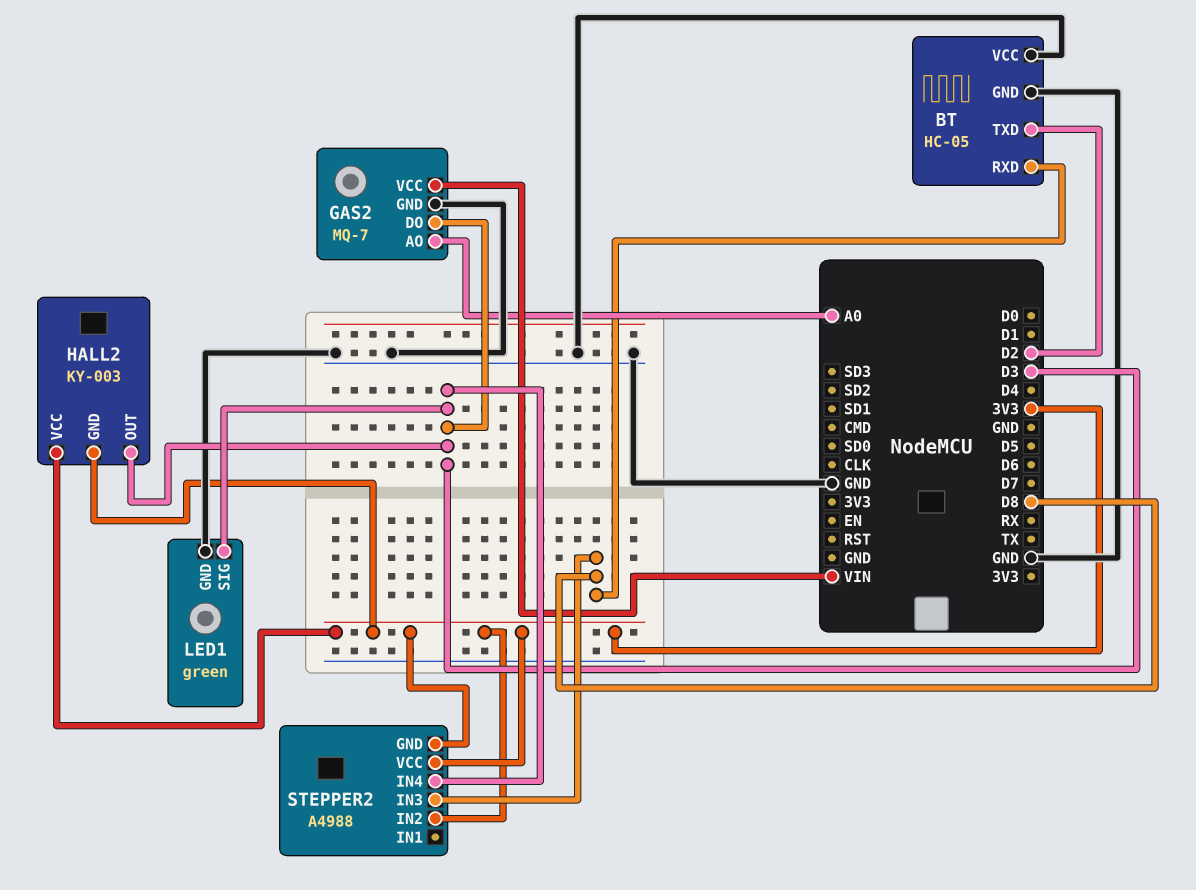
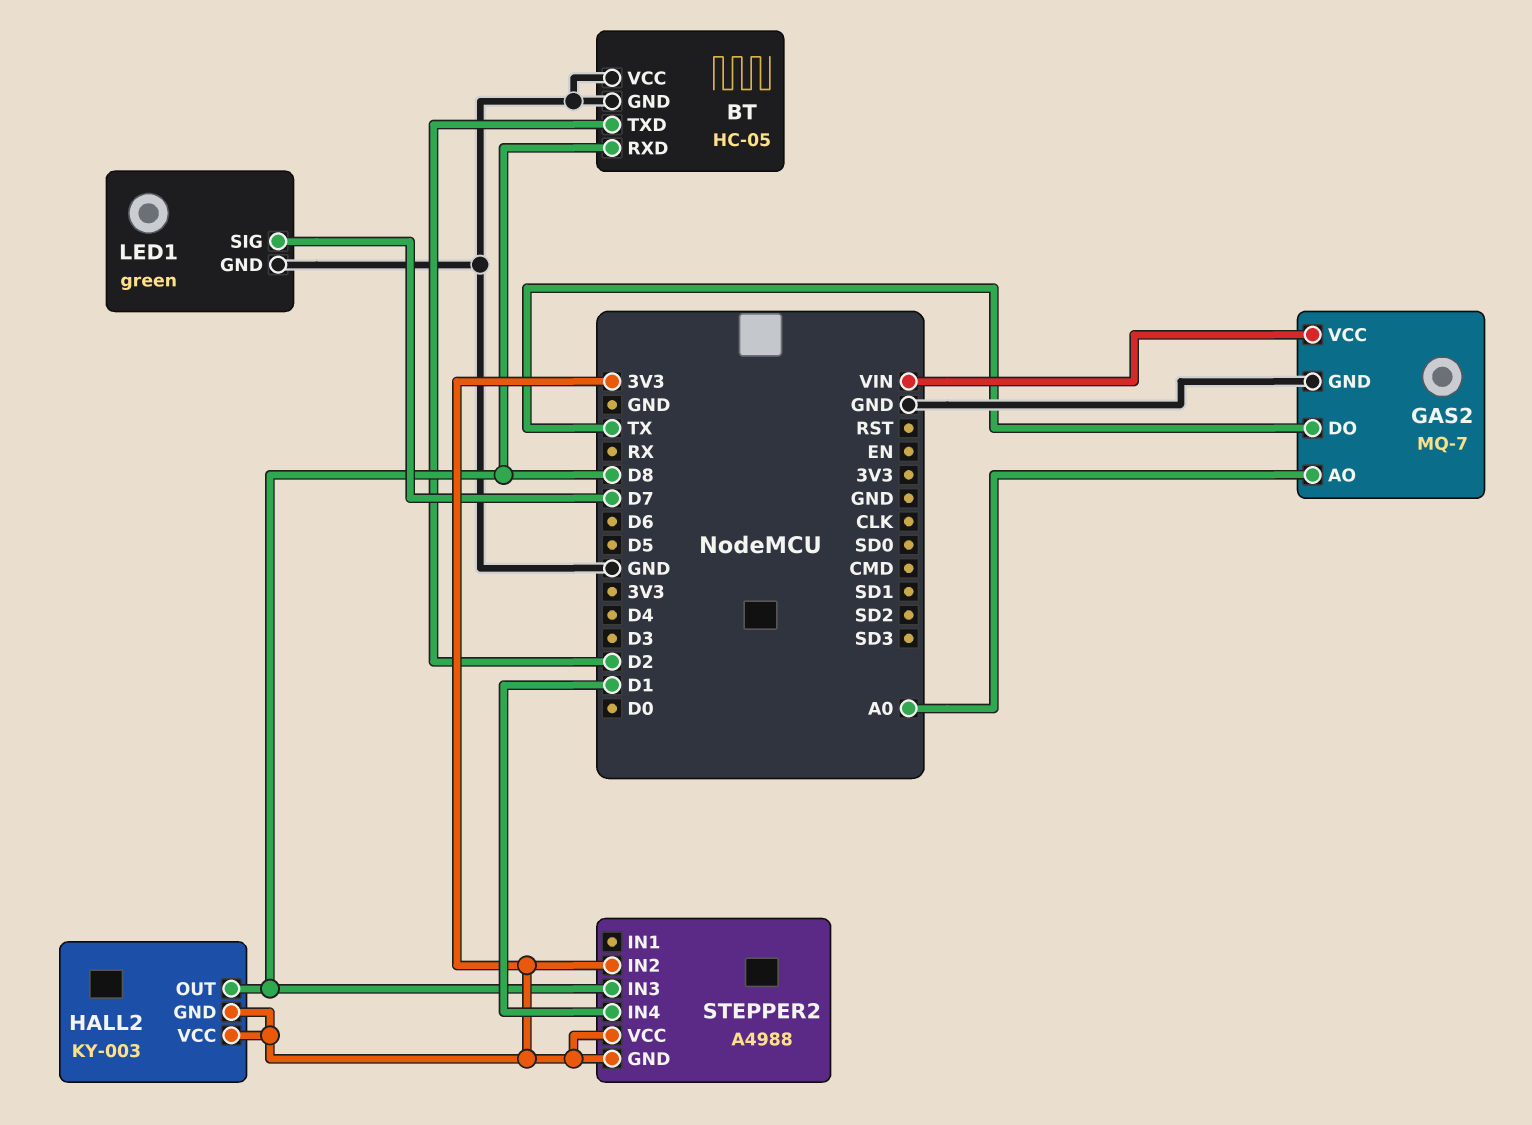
GAS2 pin DO: D3 -> TX
HALL2 pin OUT: D3 -> D8
LED1 pin SIG: D3 -> D7
STEPPER2 pin IN4: D3 -> D1

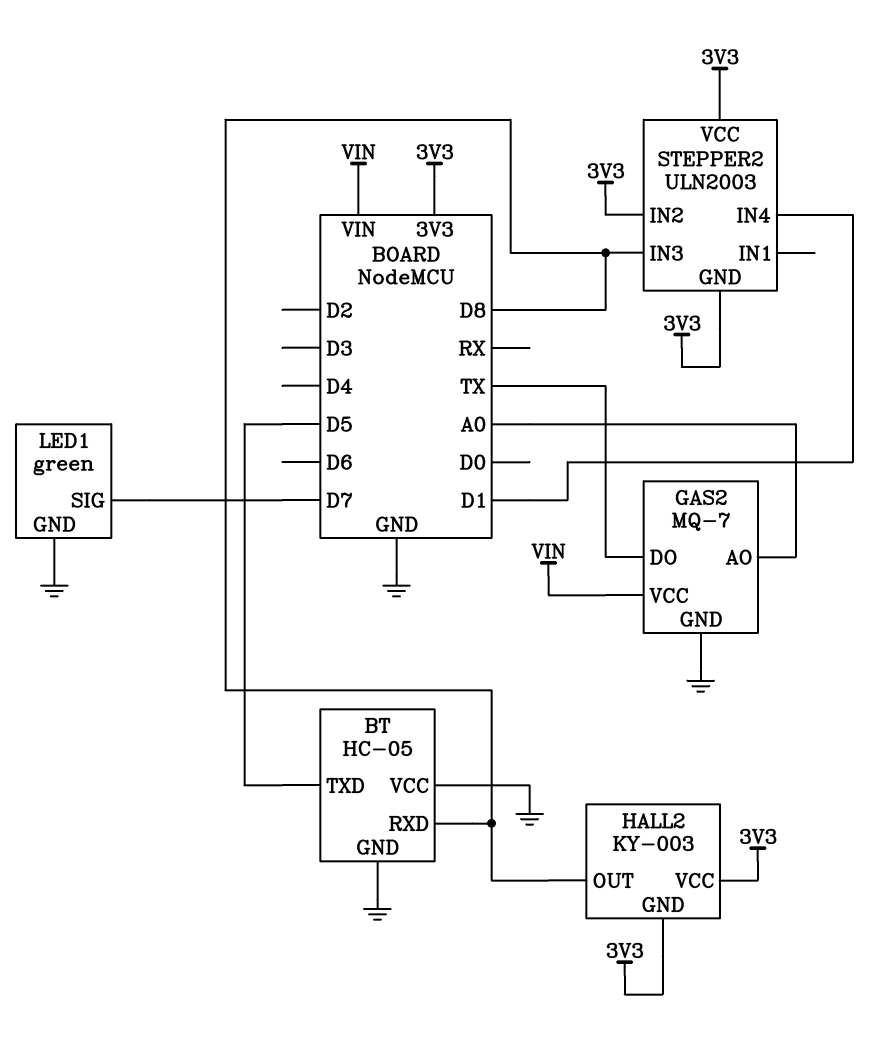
BT pin TXD: D2 -> D5
STEPPER2: A4988 -> ULN2003

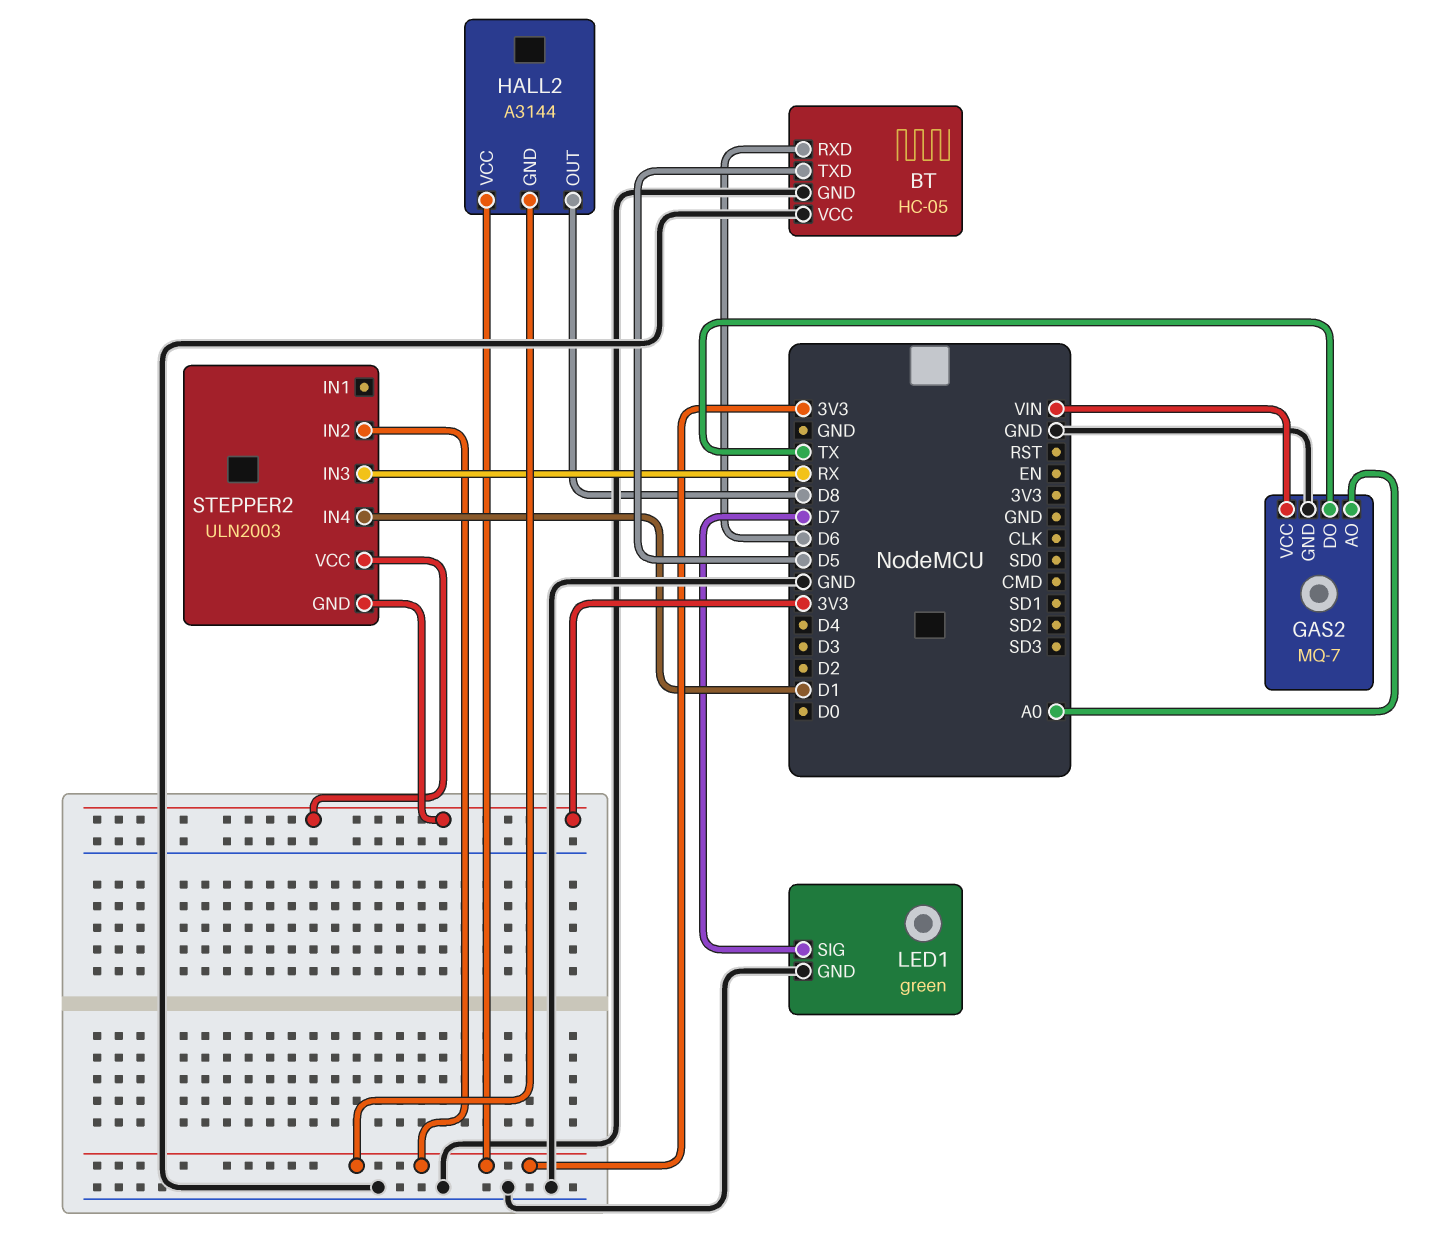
BT pin RXD: D8 -> D6
HALL2: KY-003 -> A3144
STEPPER2 pin IN3: D8 -> RX

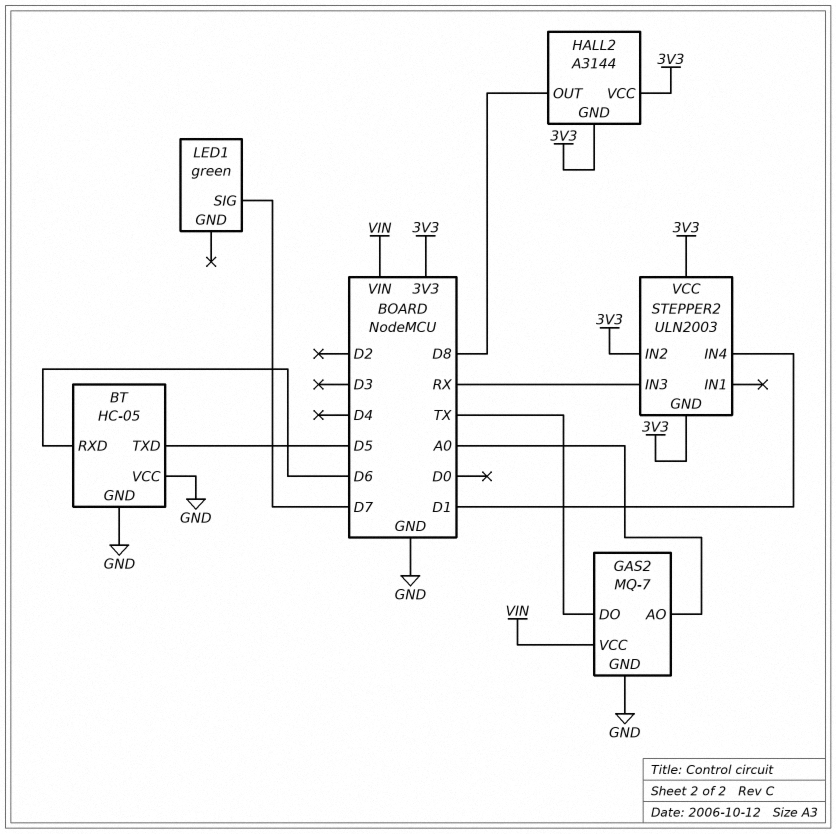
LED1 pin GND: GND -> none

